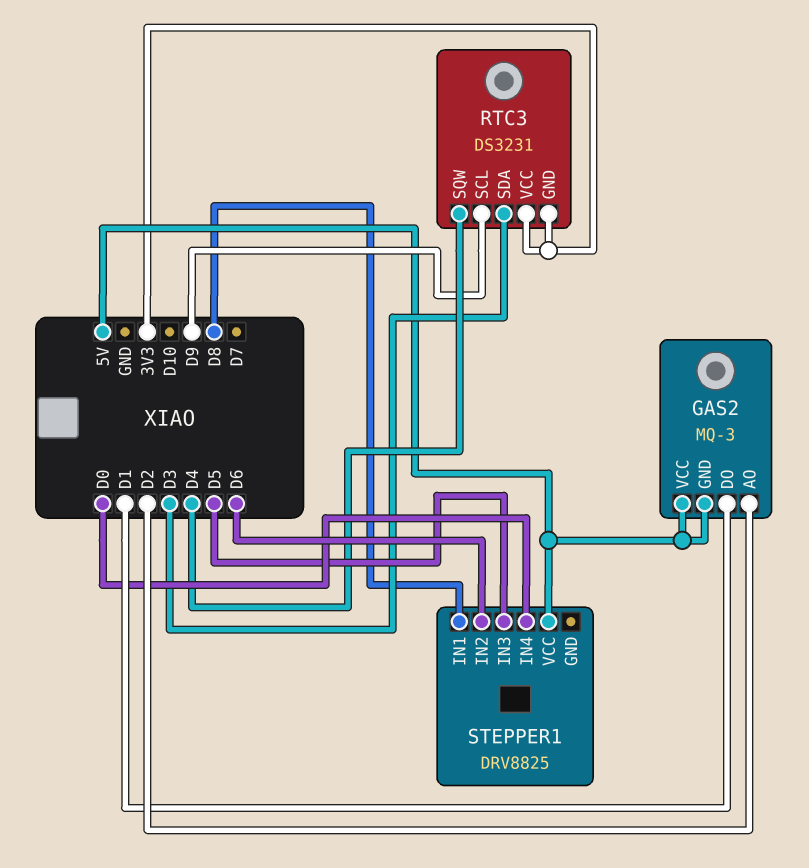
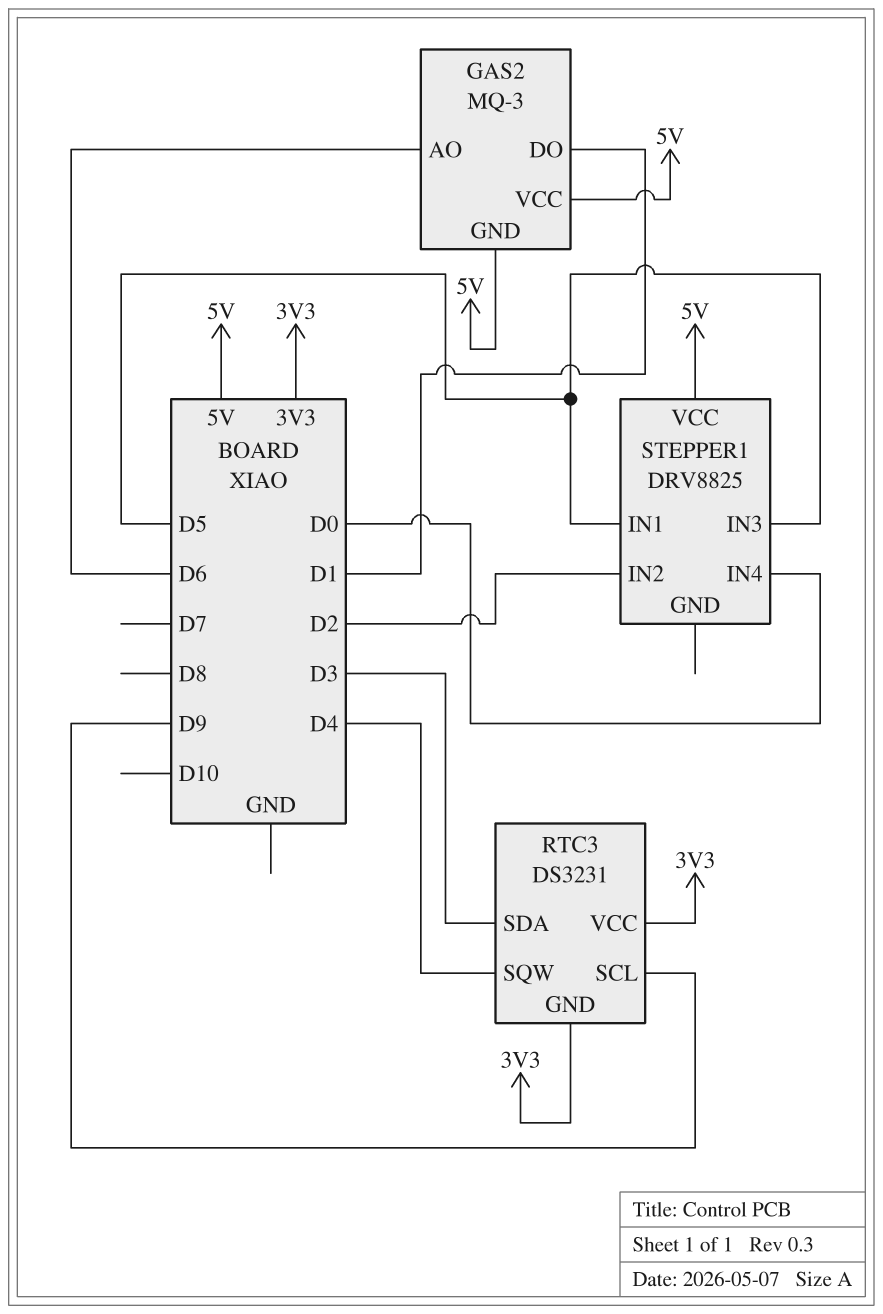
GAS2 pin AO: D2 -> D6
STEPPER1 pin IN1: D8 -> D5
STEPPER1 pin IN2: D6 -> D2

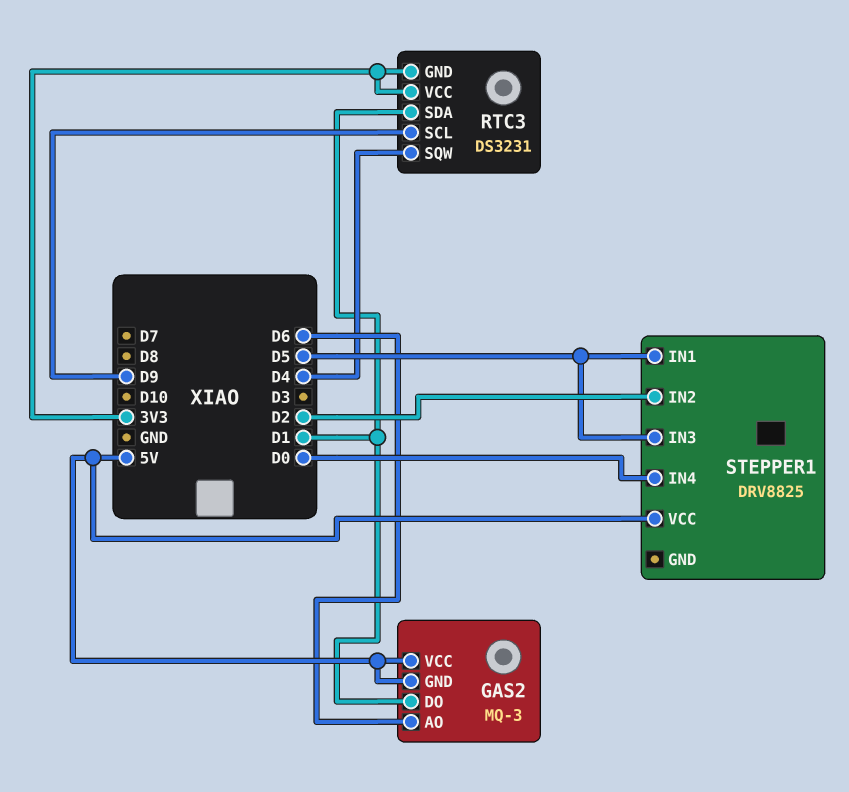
RTC3 pin SDA: D3 -> D1

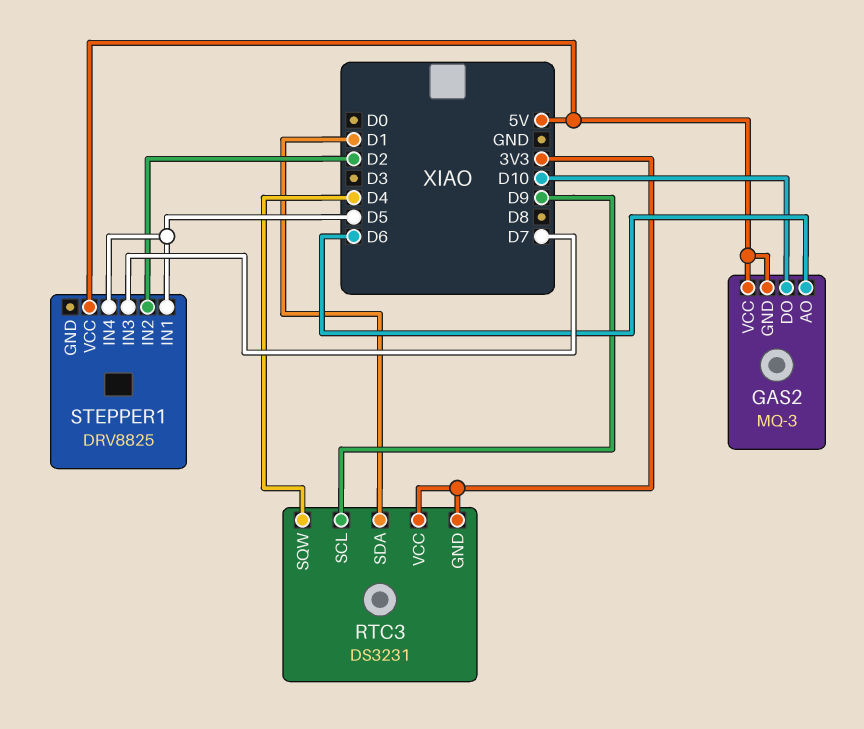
GAS2 pin DO: D1 -> D10
STEPPER1 pin IN3: D5 -> D7
STEPPER1 pin IN4: D0 -> D5

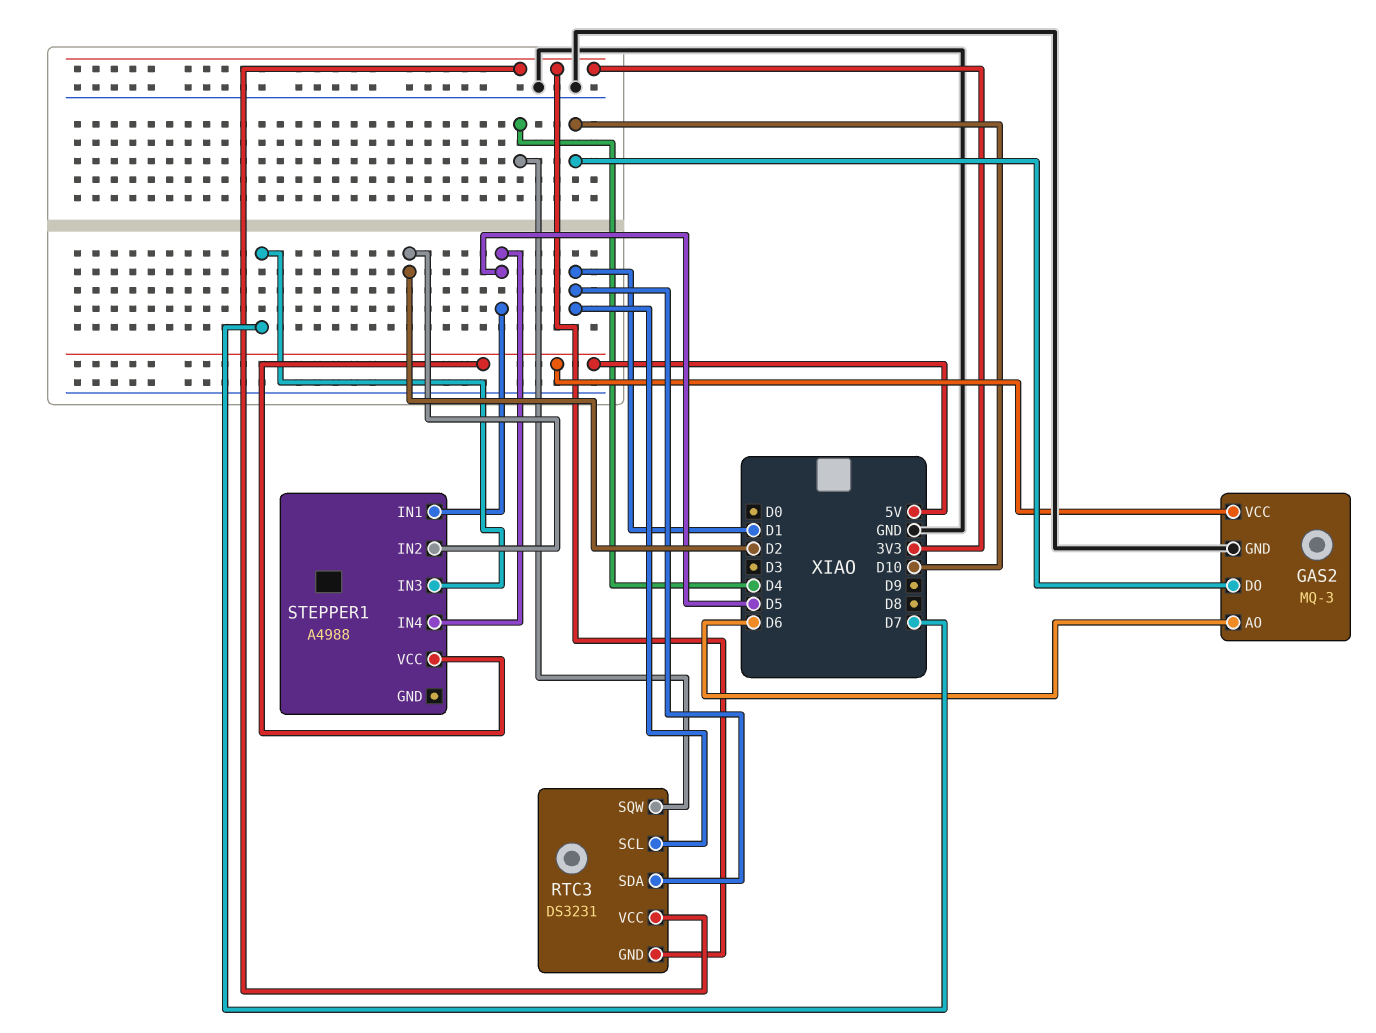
GAS2 pin GND: 5V -> GND
RTC3 pin SCL: D9 -> D1
STEPPER1: DRV8825 -> A4988

